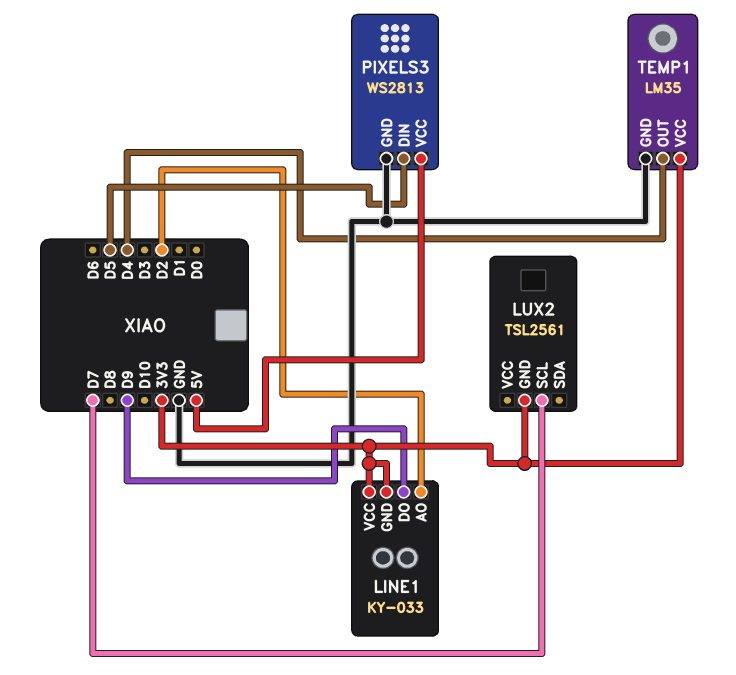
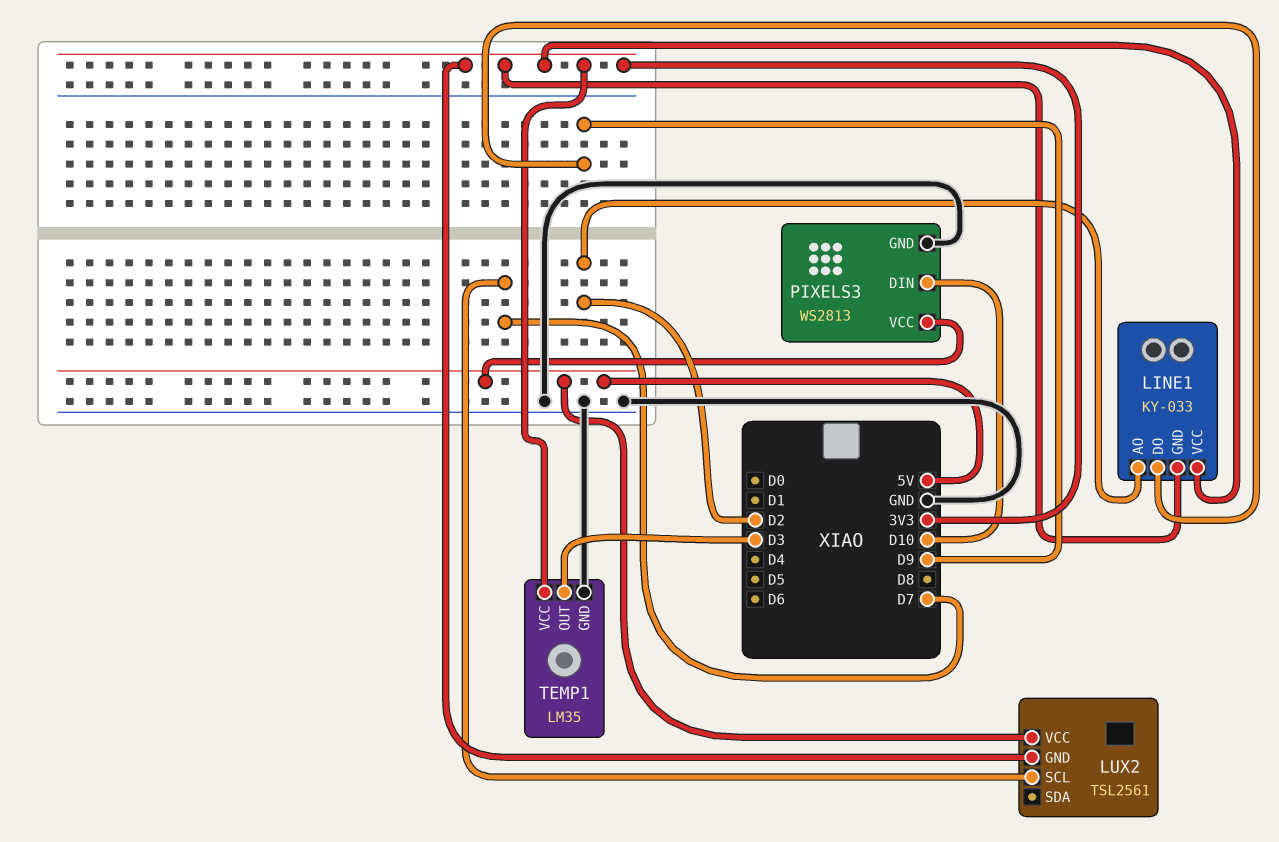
LUX2 pin VCC: none -> 5V
PIXELS3 pin DIN: D5 -> D10
TEMP1 pin OUT: D4 -> D3

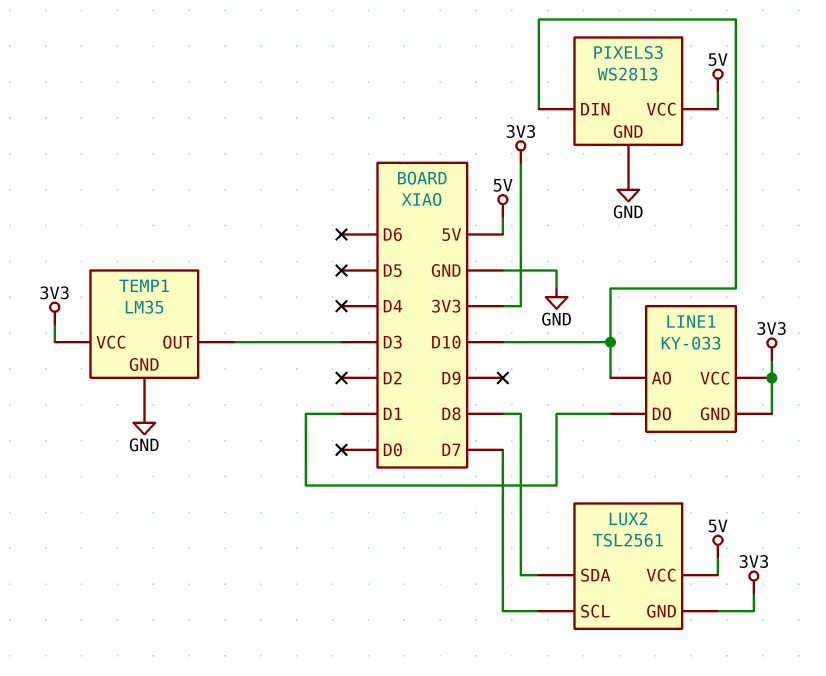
LINE1 pin AO: D2 -> D10
LINE1 pin DO: D9 -> D1
LUX2 pin SDA: none -> D8

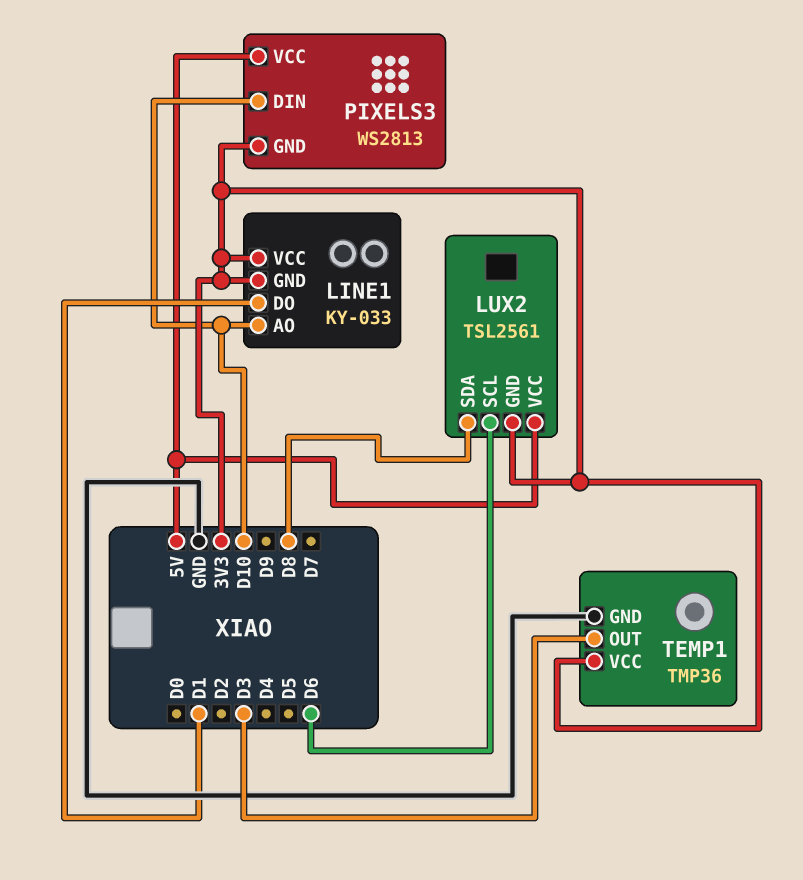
LUX2 pin SCL: D7 -> D6
PIXELS3 pin GND: GND -> 3V3
TEMP1: LM35 -> TMP36

